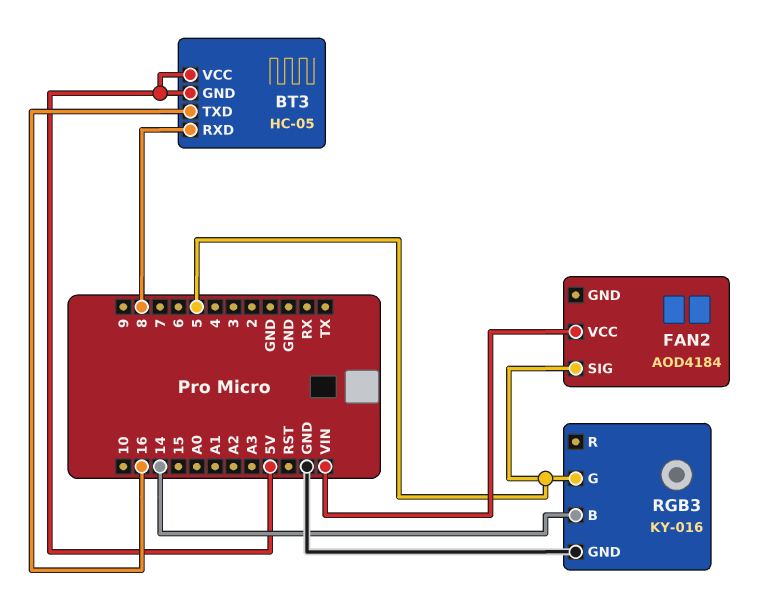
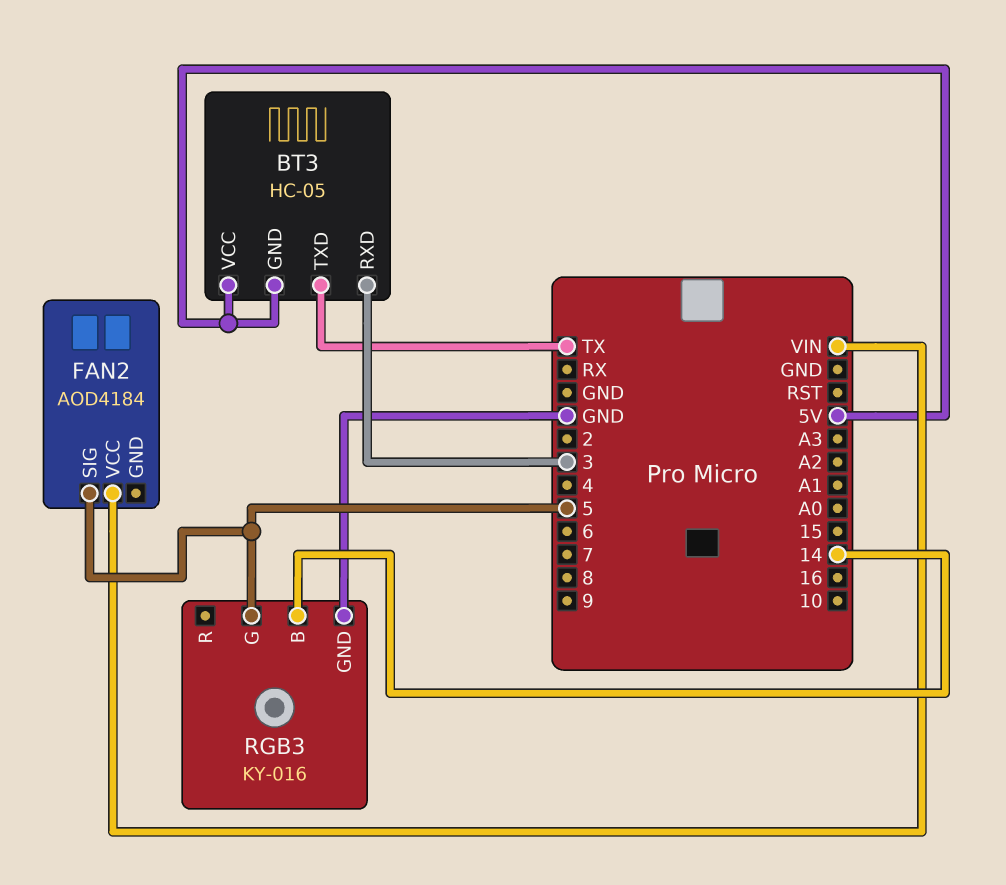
BT3 pin RXD: 8 -> 3
BT3 pin TXD: 16 -> TX

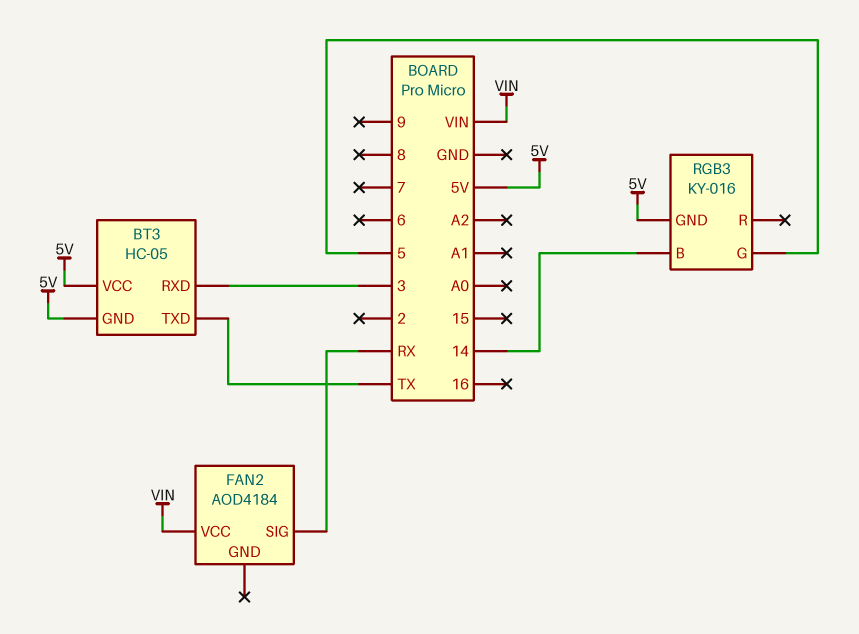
FAN2 pin SIG: 5 -> RX
RGB3 pin GND: GND -> 5V

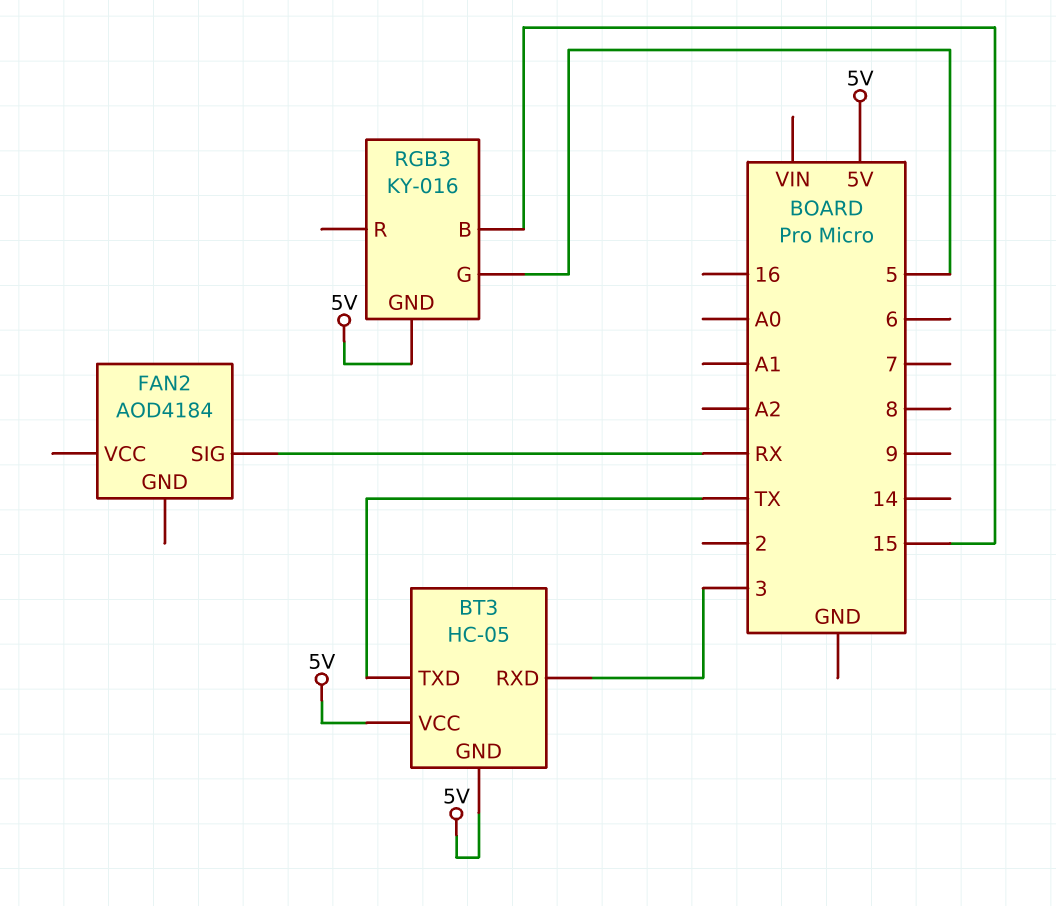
FAN2 pin VCC: VIN -> none
RGB3 pin B: 14 -> 15

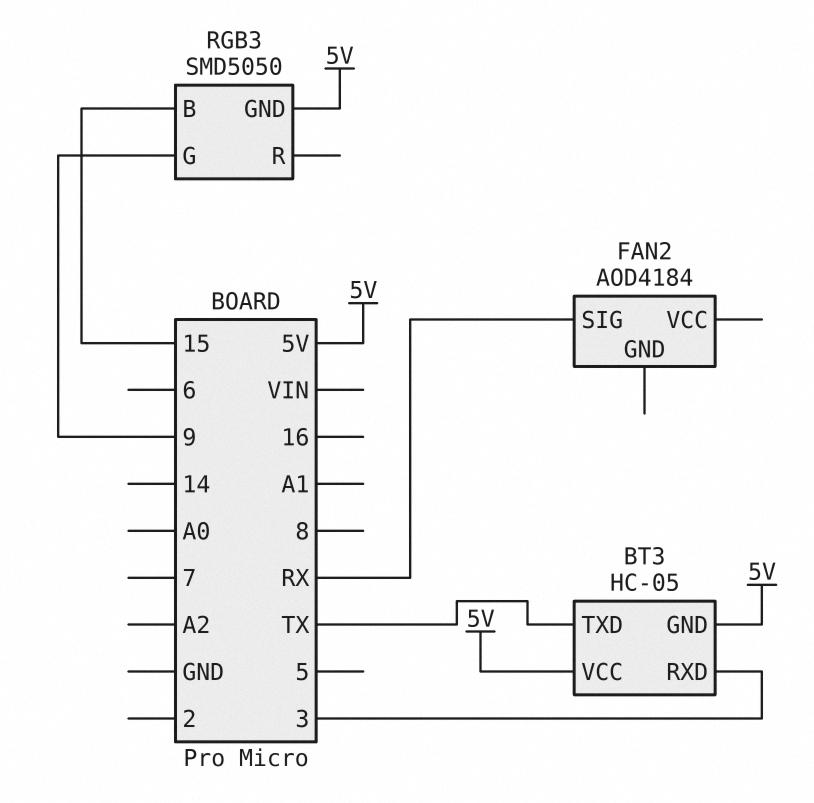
RGB3: KY-016 -> SMD5050
RGB3 pin G: 5 -> 9

